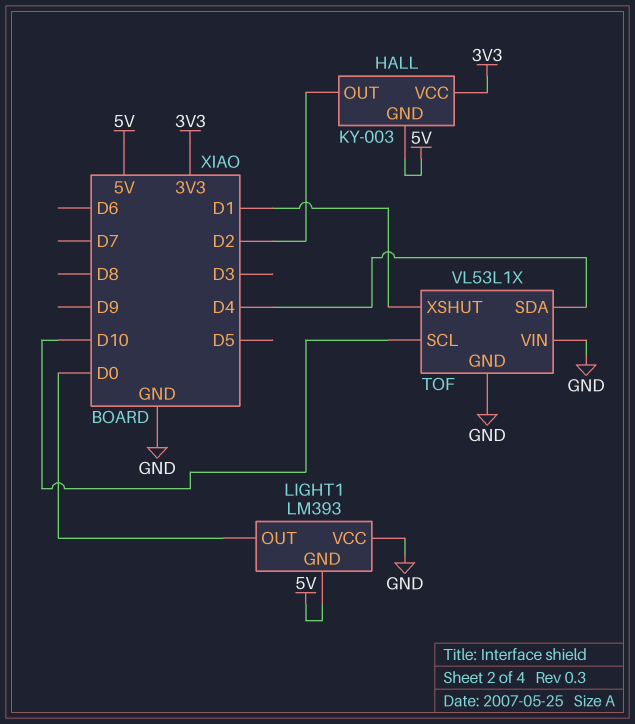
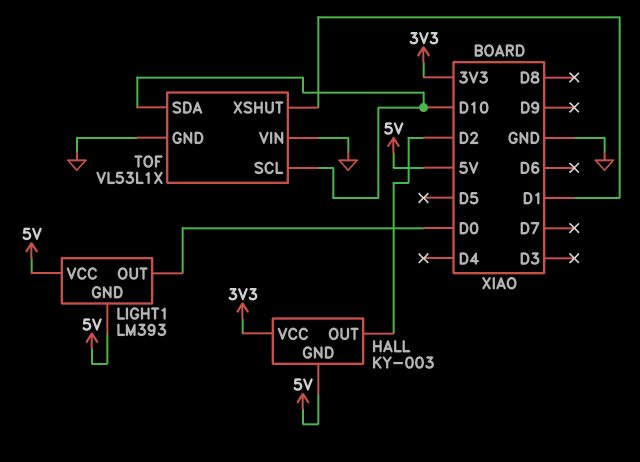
LIGHT1 pin VCC: GND -> 5V
TOF pin SDA: D4 -> D10

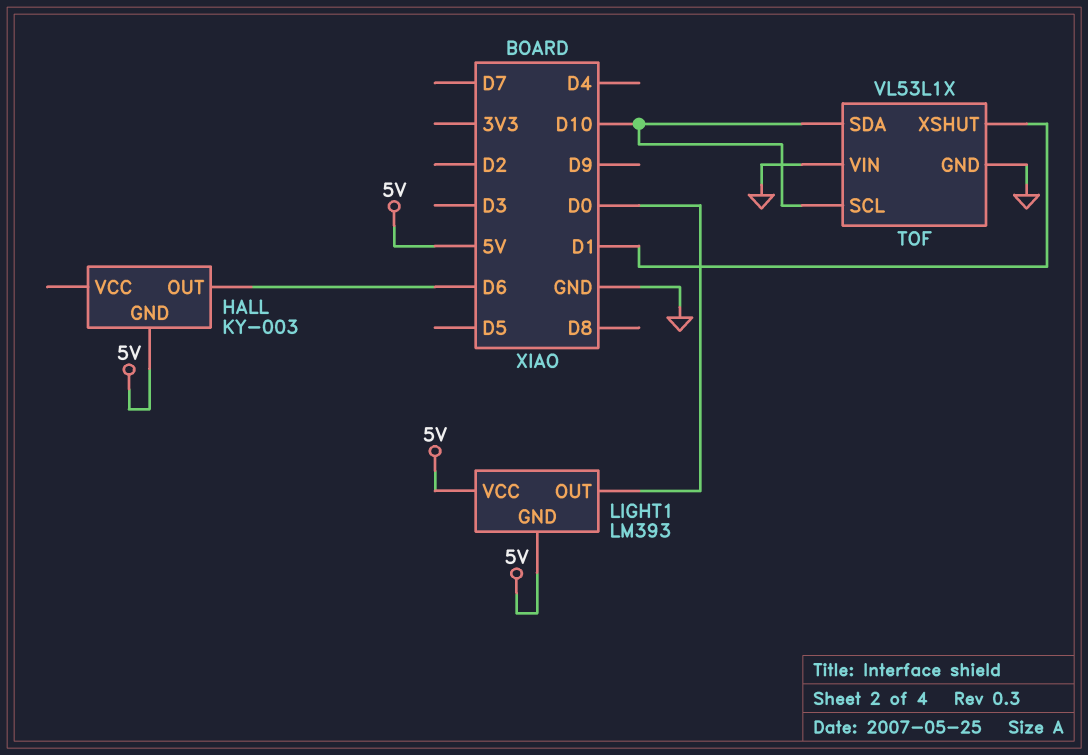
HALL pin OUT: D2 -> D6
HALL pin VCC: 3V3 -> none

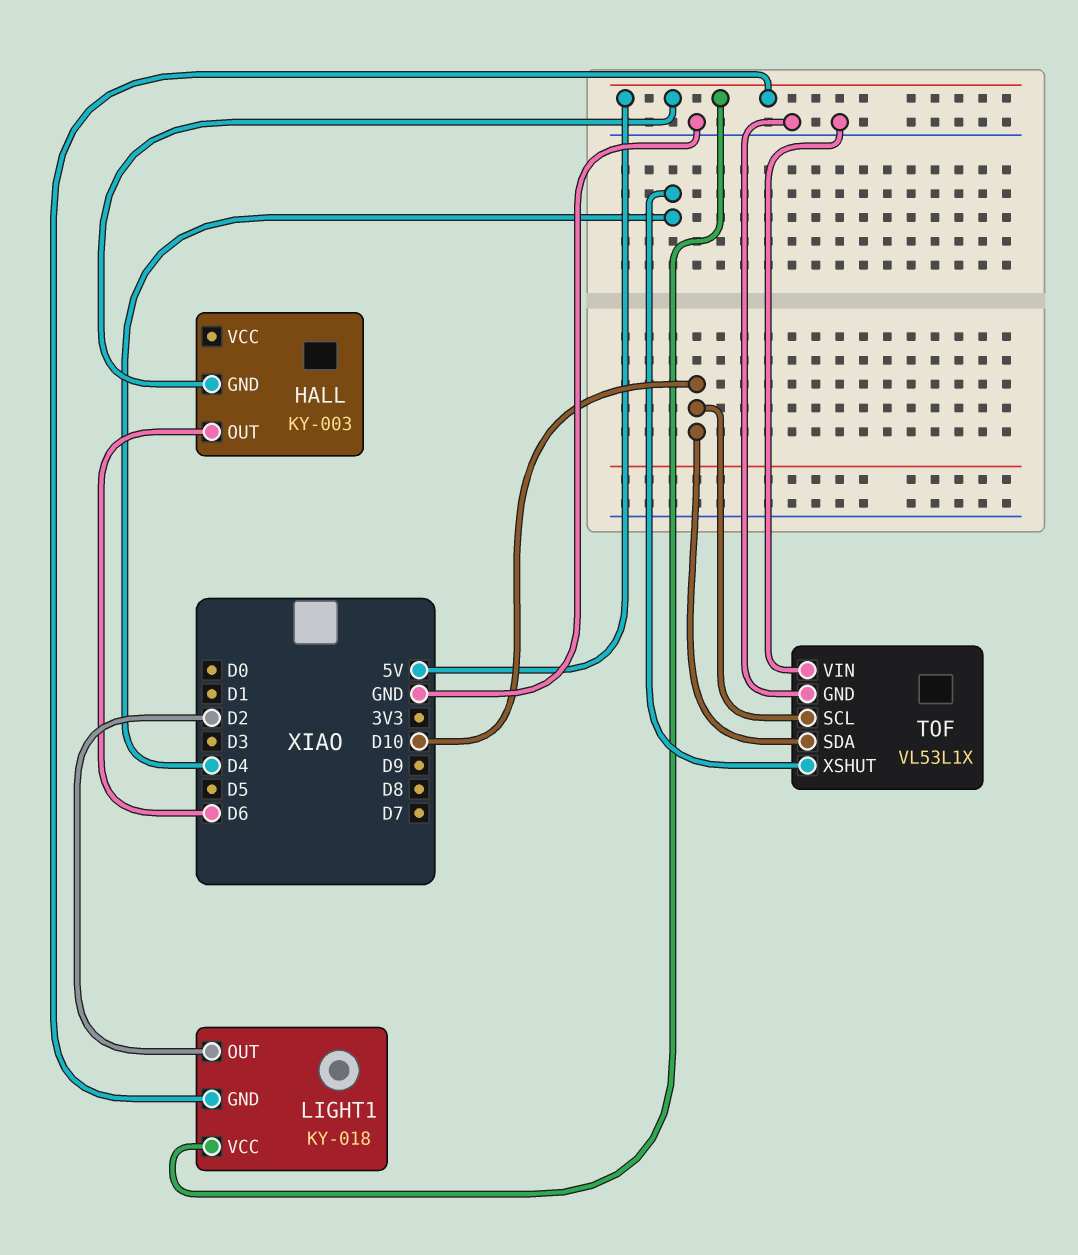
LIGHT1: LM393 -> KY-018
LIGHT1 pin OUT: D0 -> D2
TOF pin XSHUT: D1 -> D4

